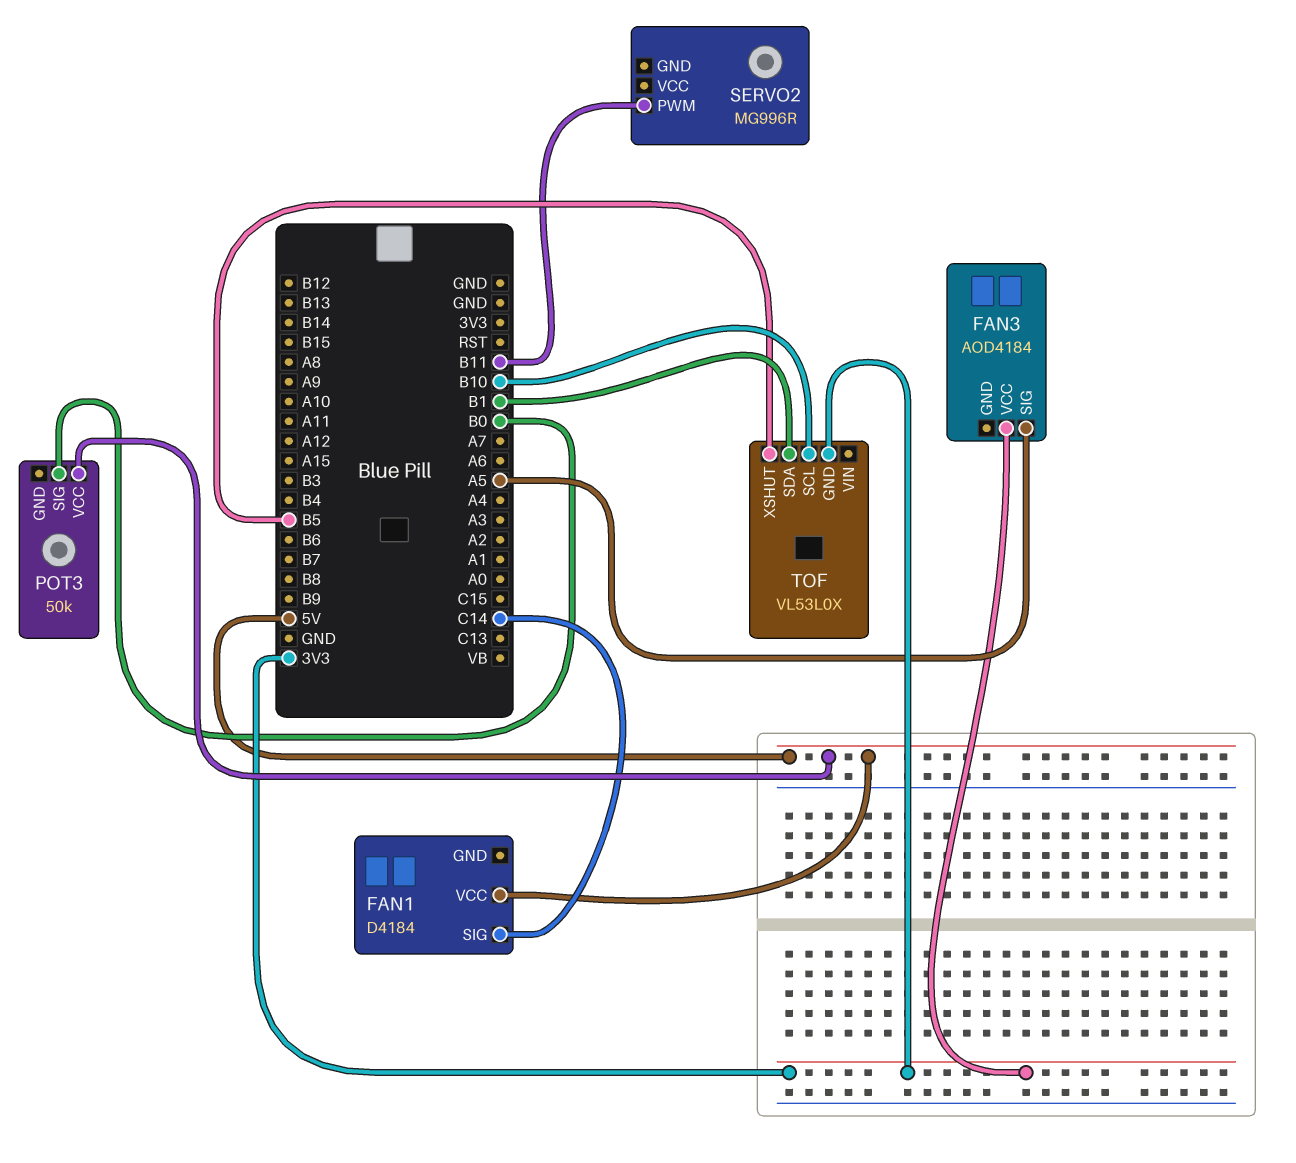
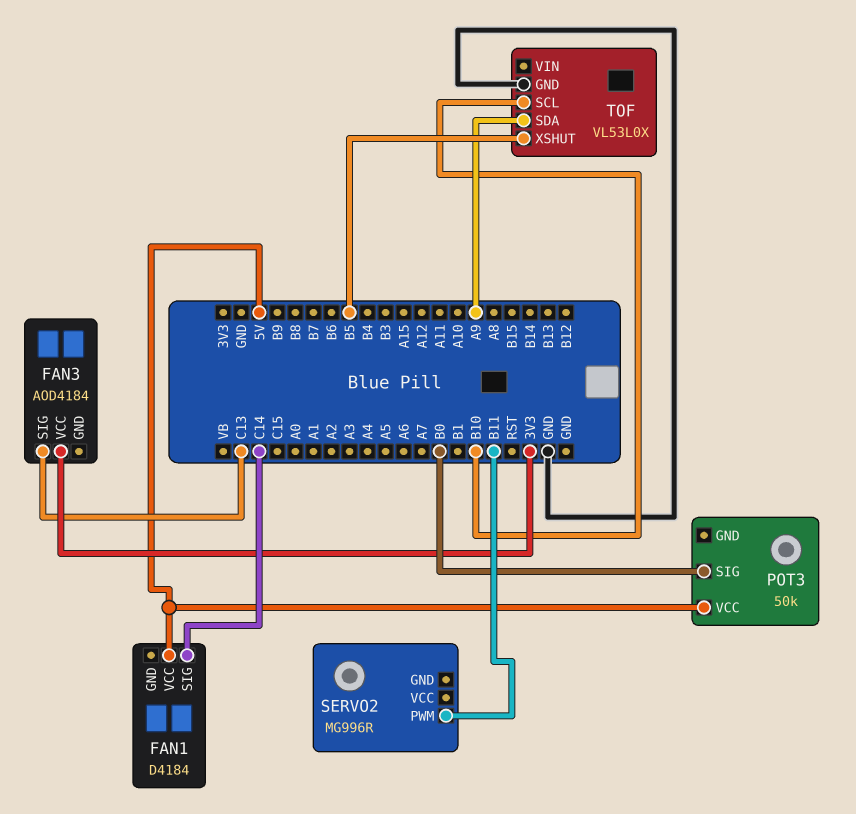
FAN3 pin SIG: A5 -> C13
TOF pin GND: 3V3 -> GND
TOF pin SDA: B1 -> A9

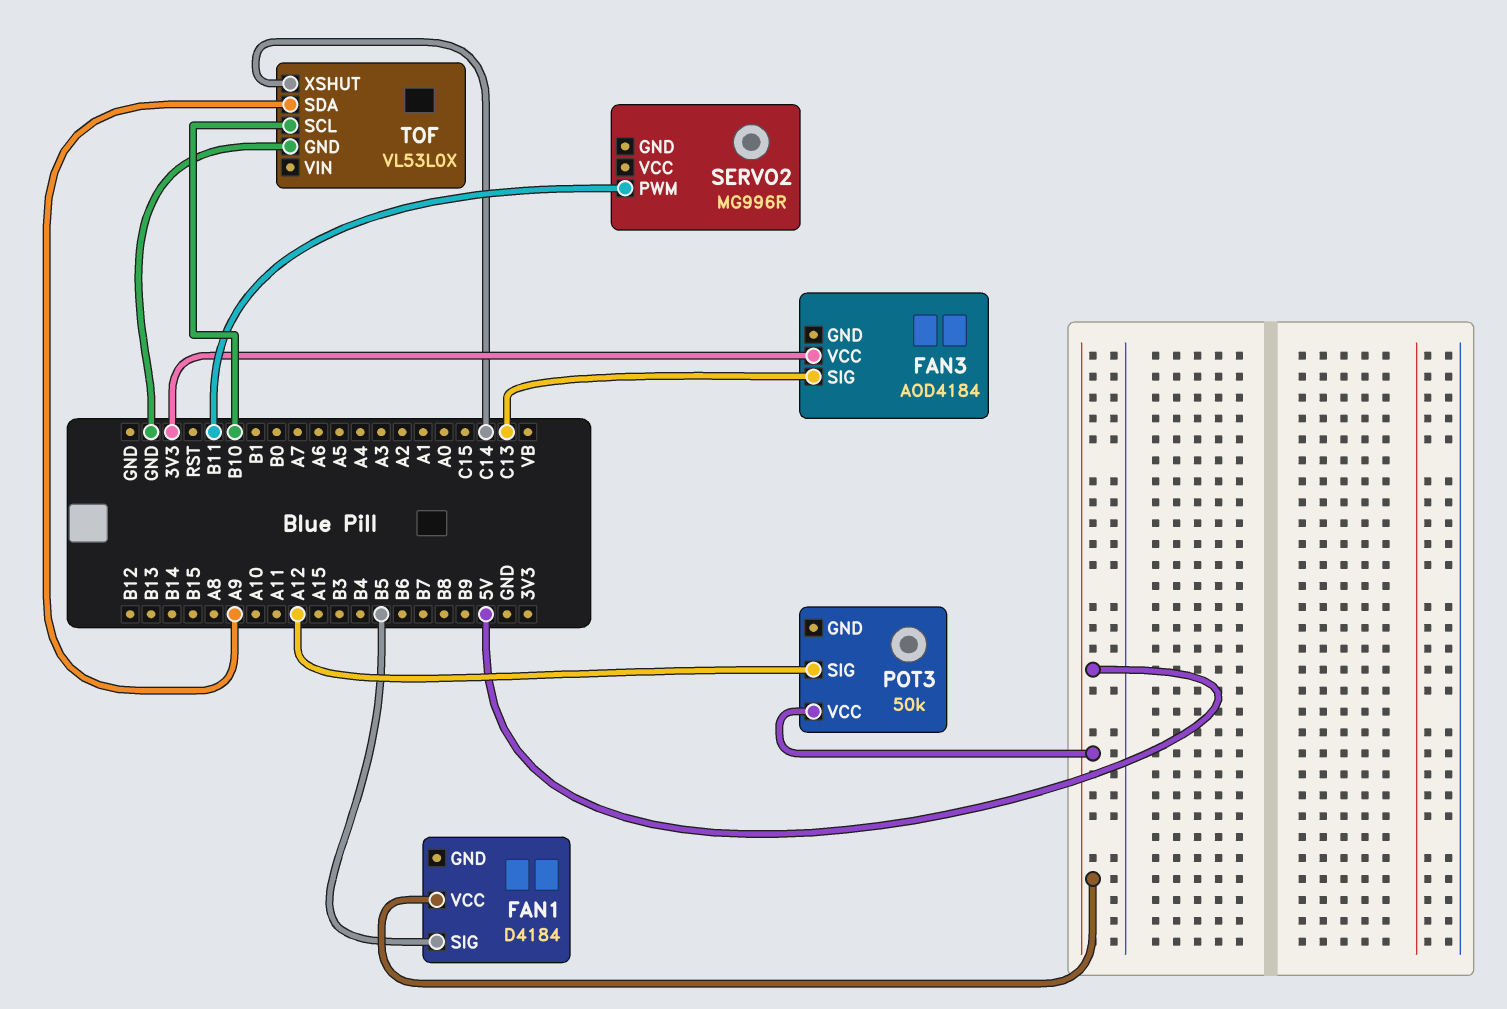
FAN1 pin SIG: C14 -> B5
POT3 pin SIG: B0 -> A12
TOF pin XSHUT: B5 -> C14

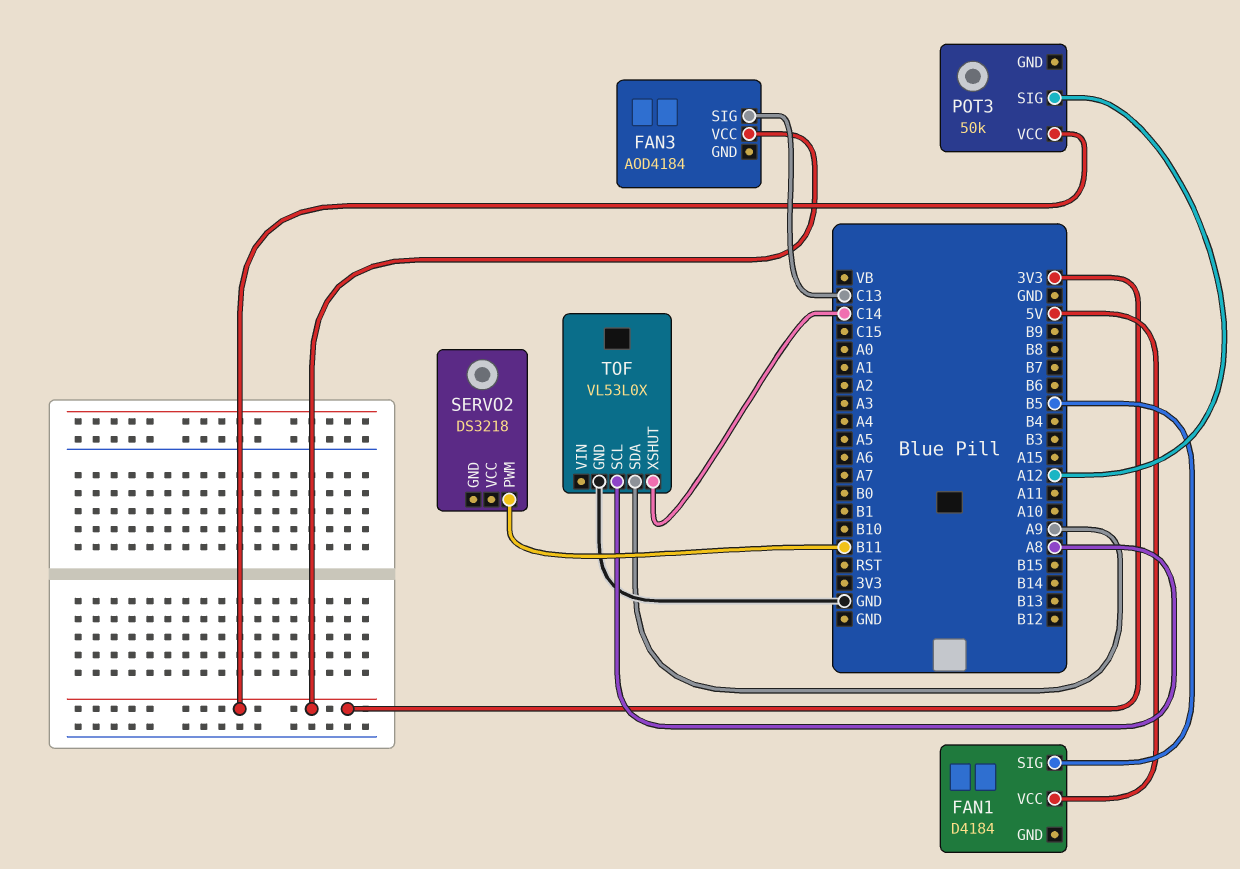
POT3 pin VCC: 5V -> 3V3
SERVO2: MG996R -> DS3218
TOF pin SCL: B10 -> A8

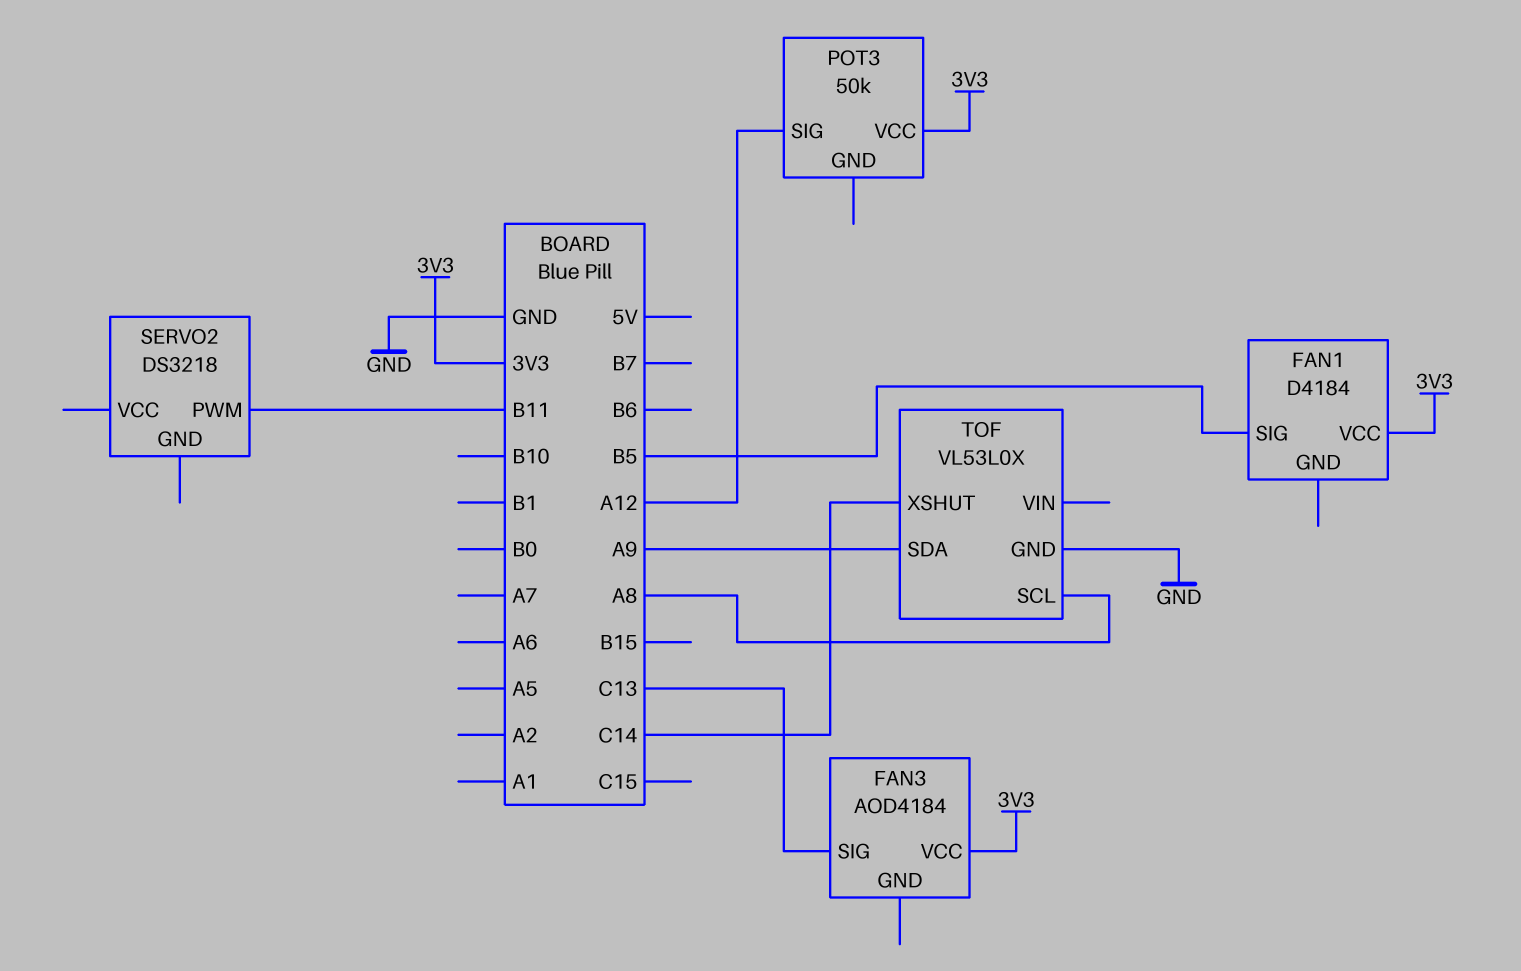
FAN1 pin VCC: 5V -> 3V3

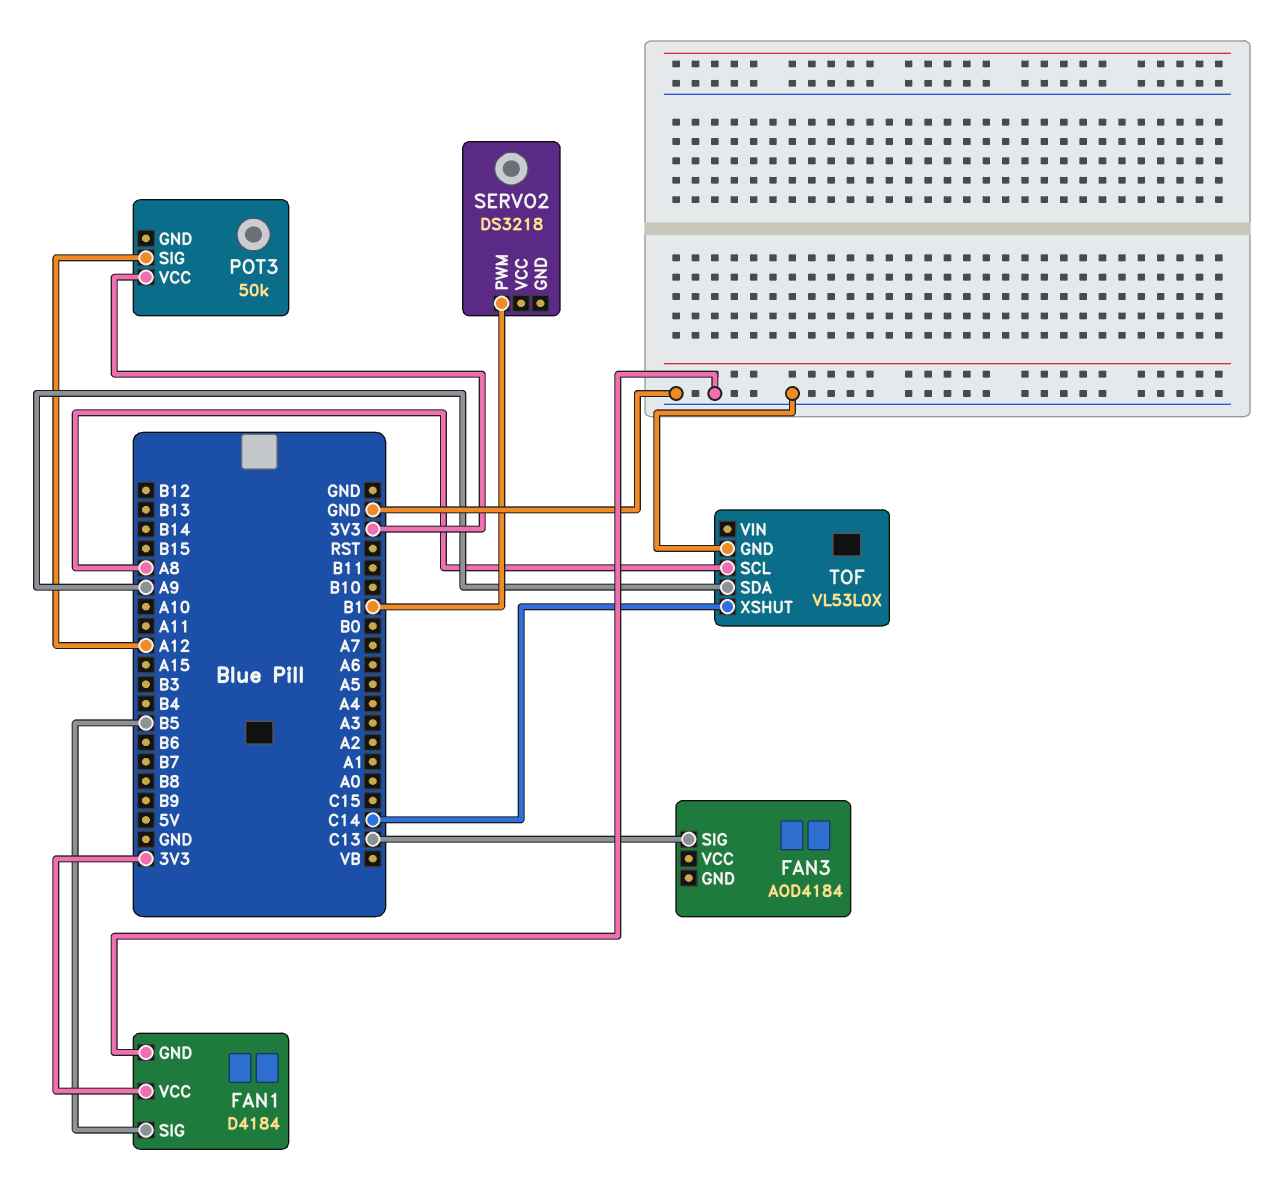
FAN1 pin GND: none -> GND
FAN3 pin VCC: 3V3 -> none
SERVO2 pin PWM: B11 -> B1

